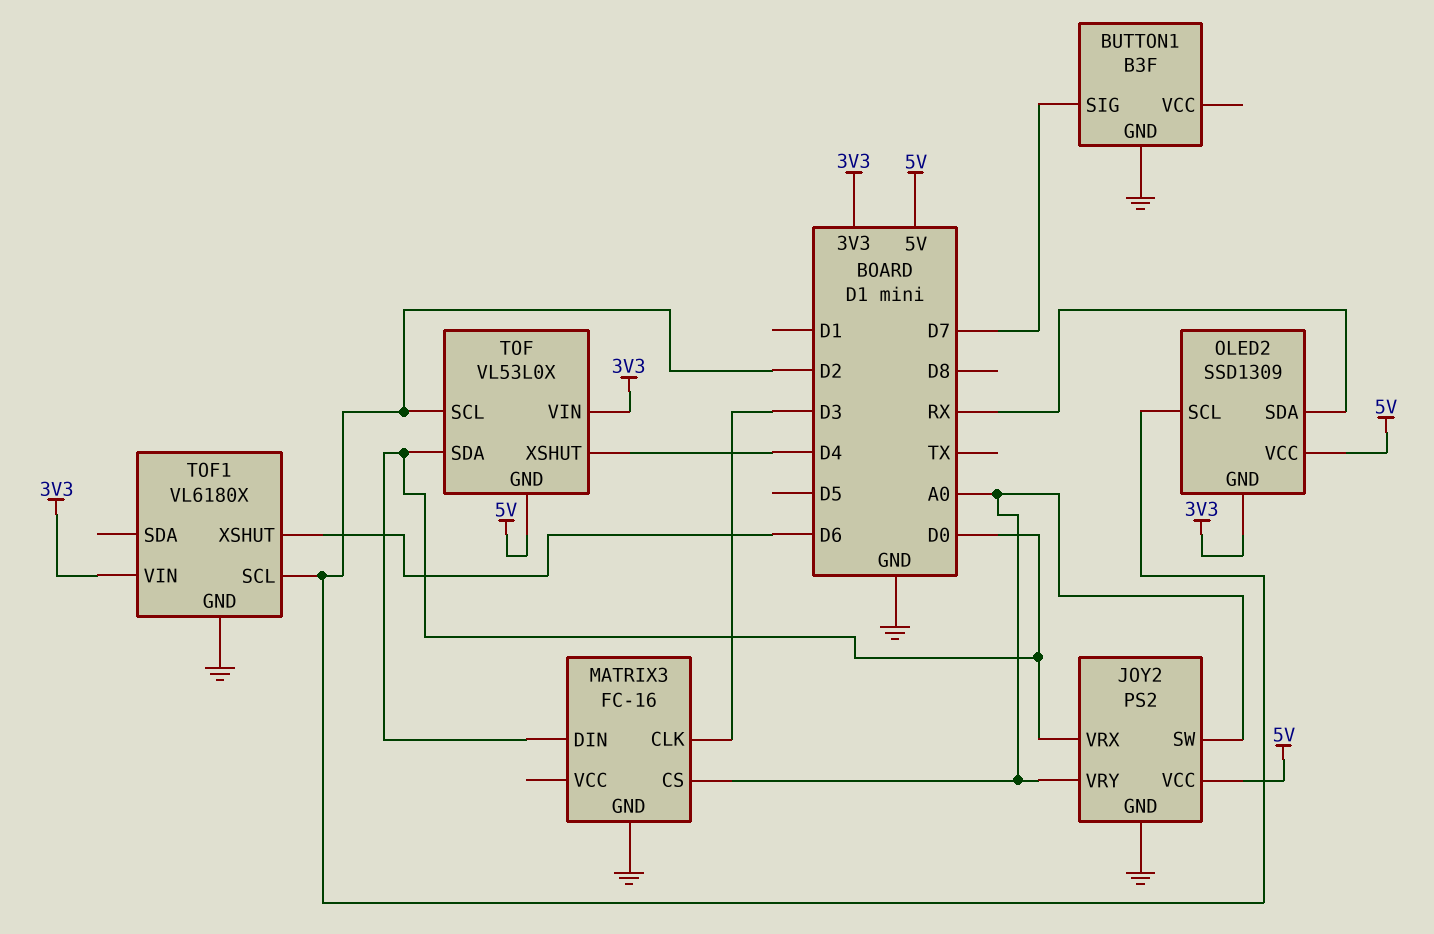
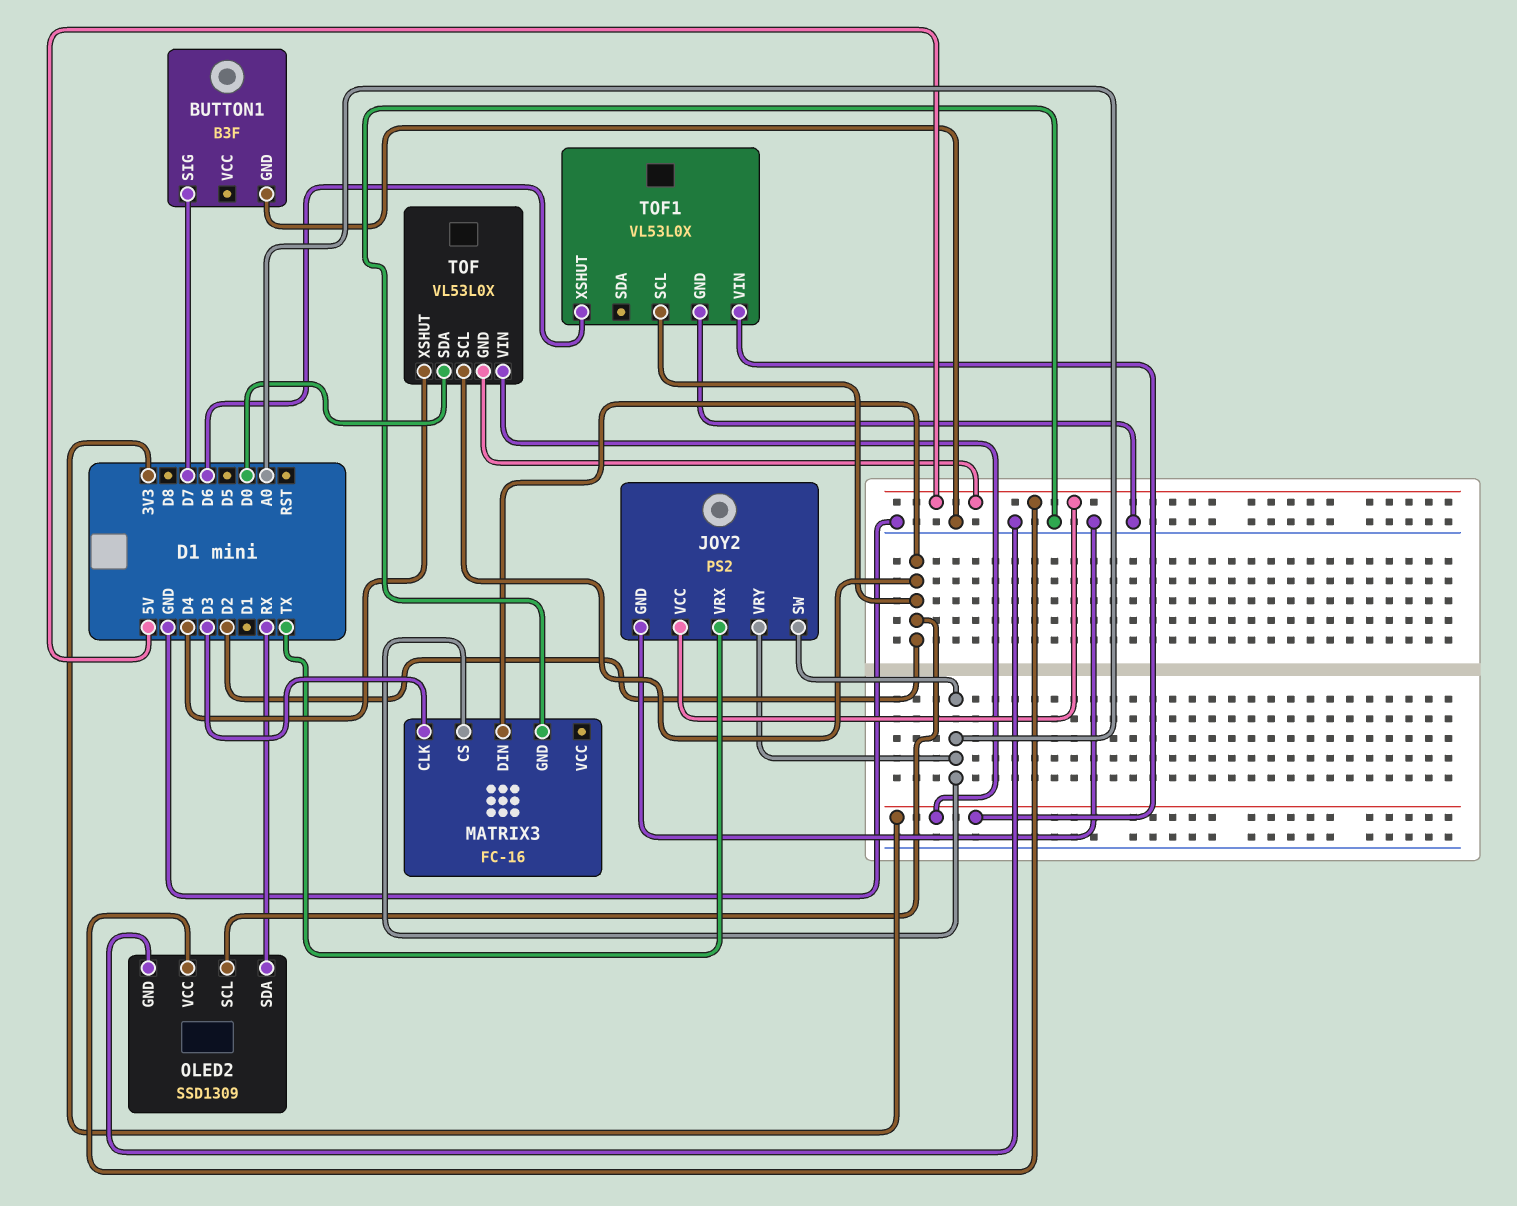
JOY2 pin VRX: D0 -> TX
MATRIX3 pin DIN: D0 -> D2
OLED2 pin GND: 3V3 -> GND
TOF1: VL6180X -> VL53L0X

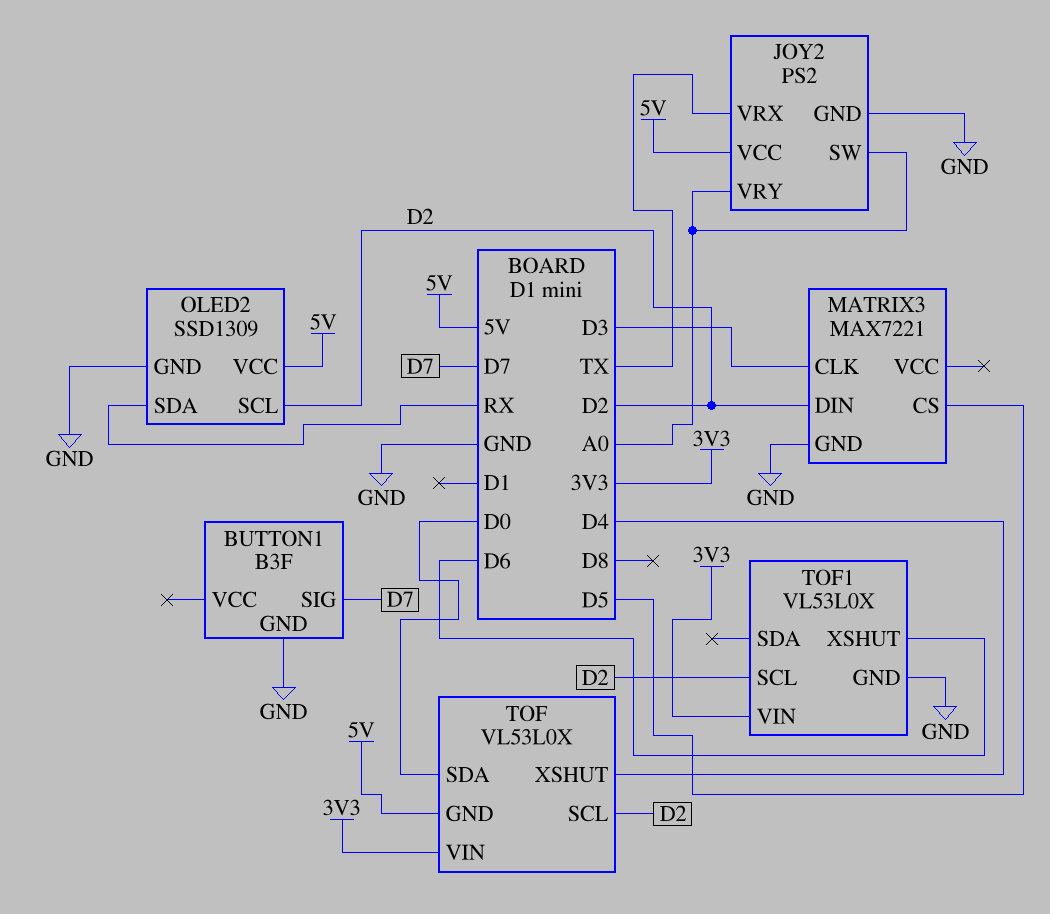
MATRIX3: FC-16 -> MAX7221
MATRIX3 pin CS: A0 -> D5

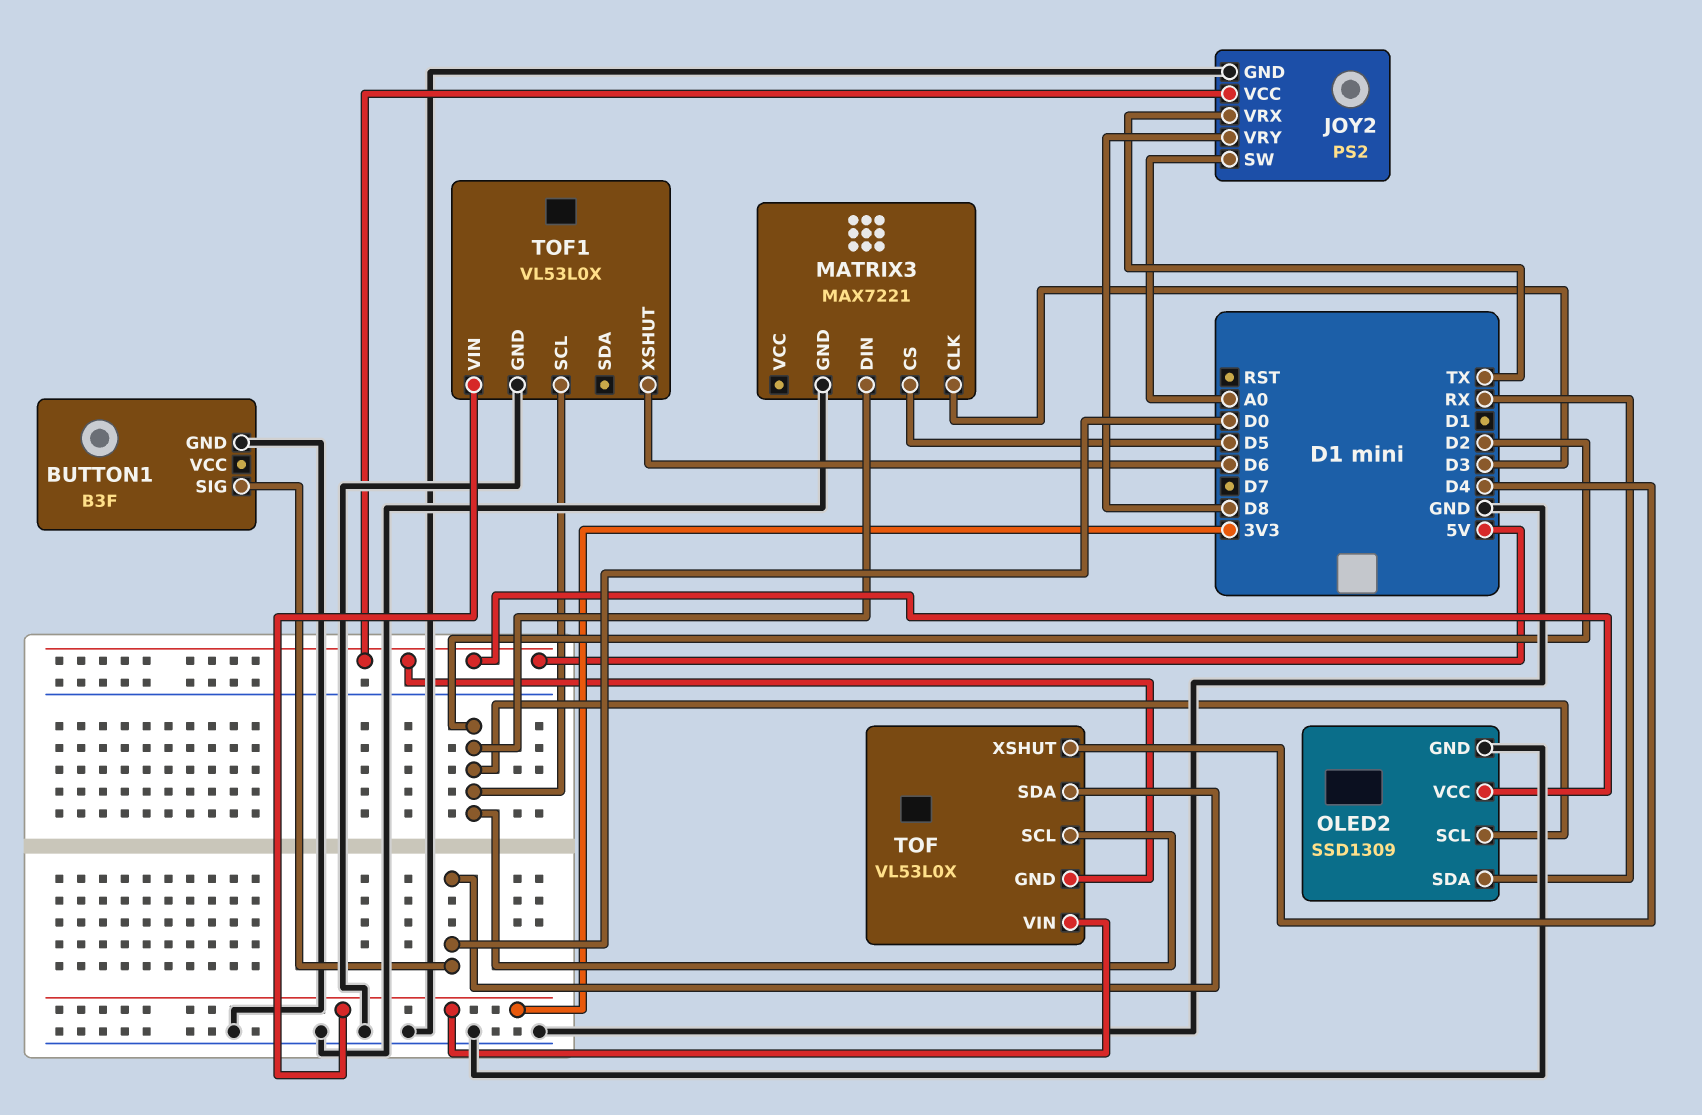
BUTTON1 pin SIG: D7 -> D0
JOY2 pin VRY: A0 -> D8

